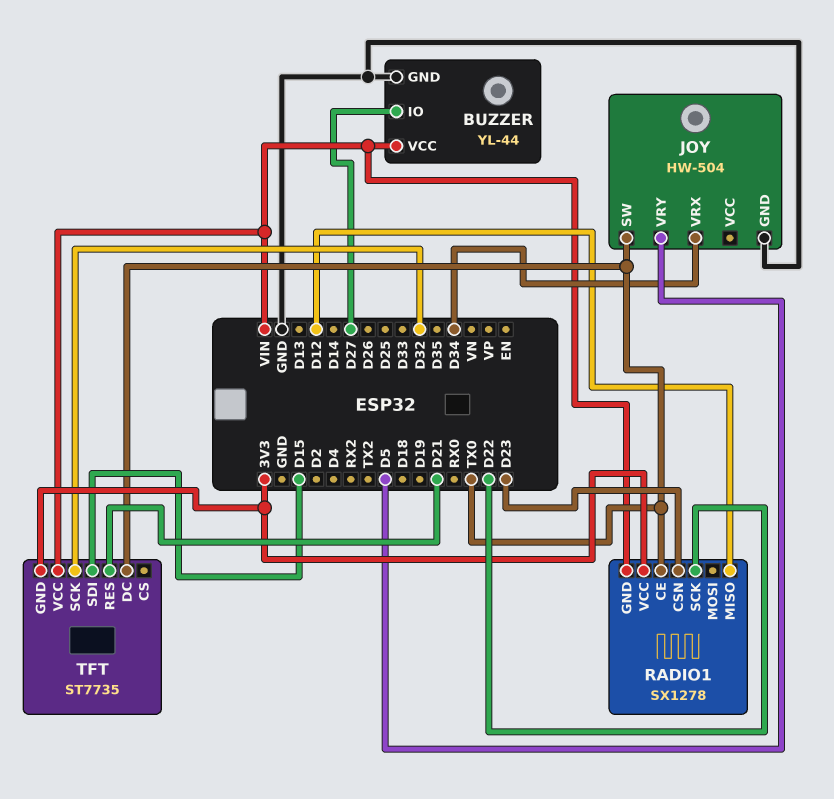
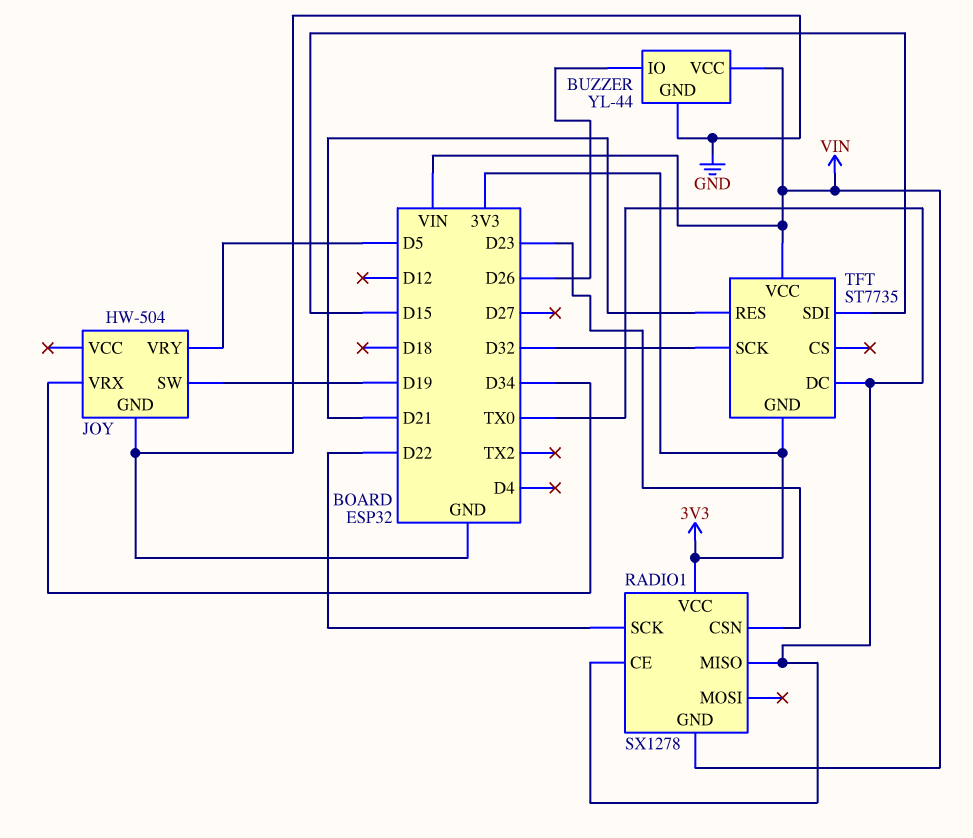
BUZZER pin IO: D27 -> D26
JOY pin SW: TX0 -> D19
RADIO1 pin MISO: D12 -> TX0

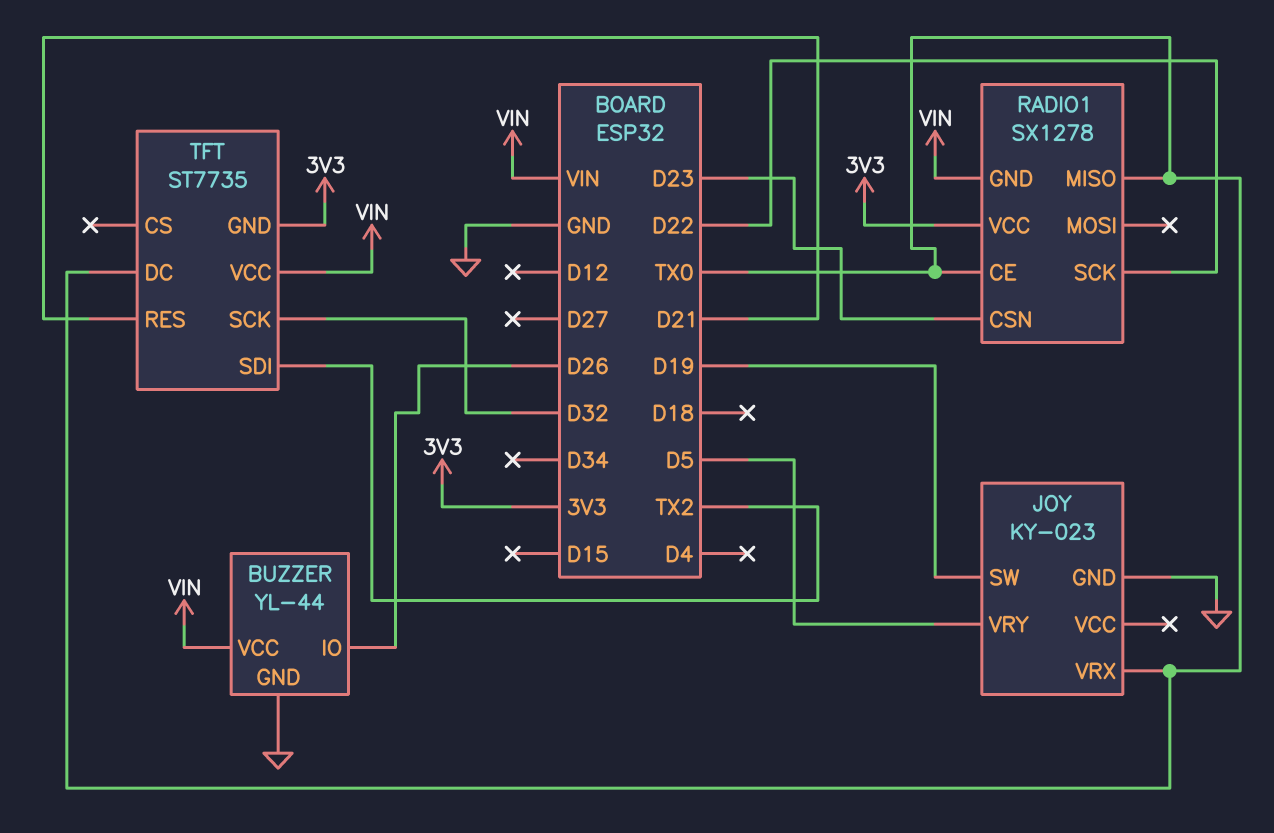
JOY: HW-504 -> KY-023
JOY pin VRX: D34 -> TX0
TFT pin SDI: D15 -> TX2

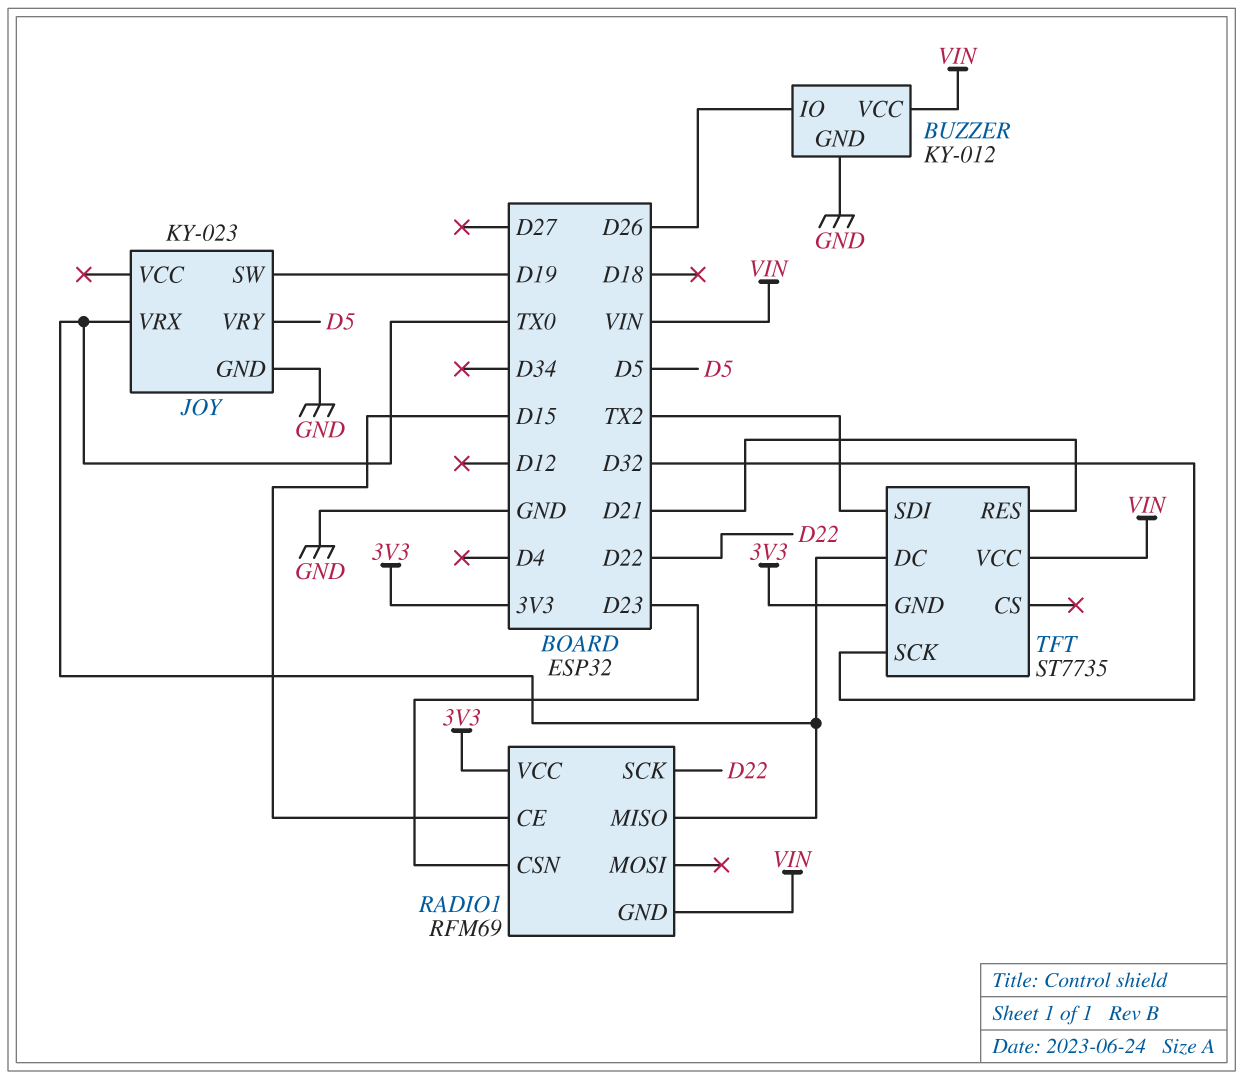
BUZZER: YL-44 -> KY-012
RADIO1: SX1278 -> RFM69
RADIO1 pin CE: TX0 -> D15

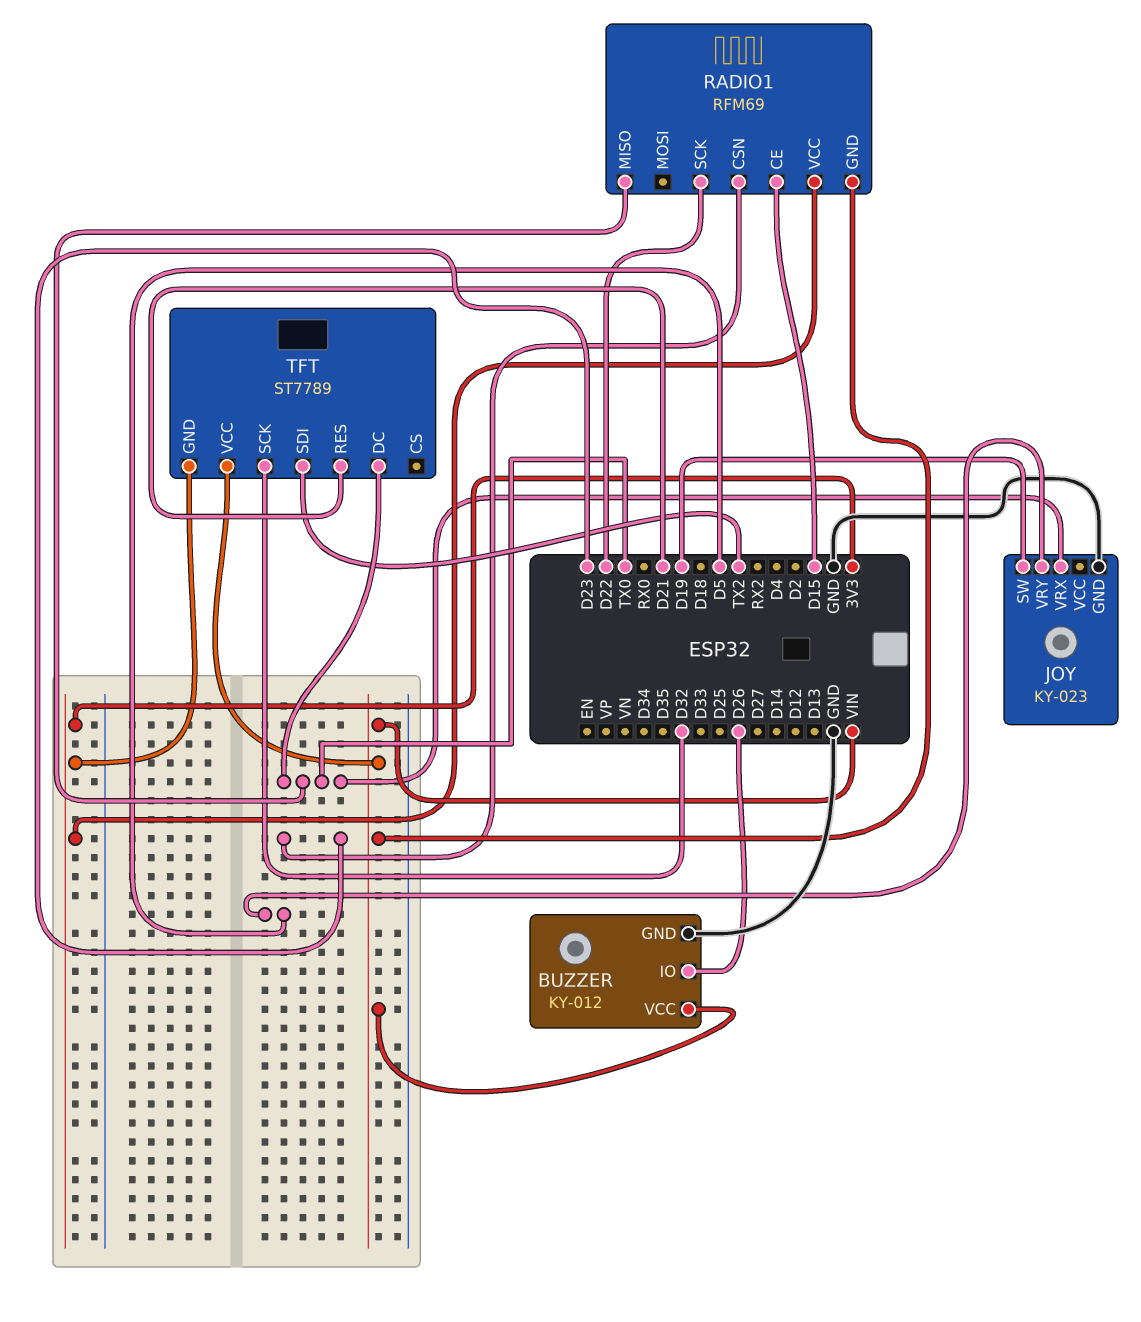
TFT: ST7735 -> ST7789

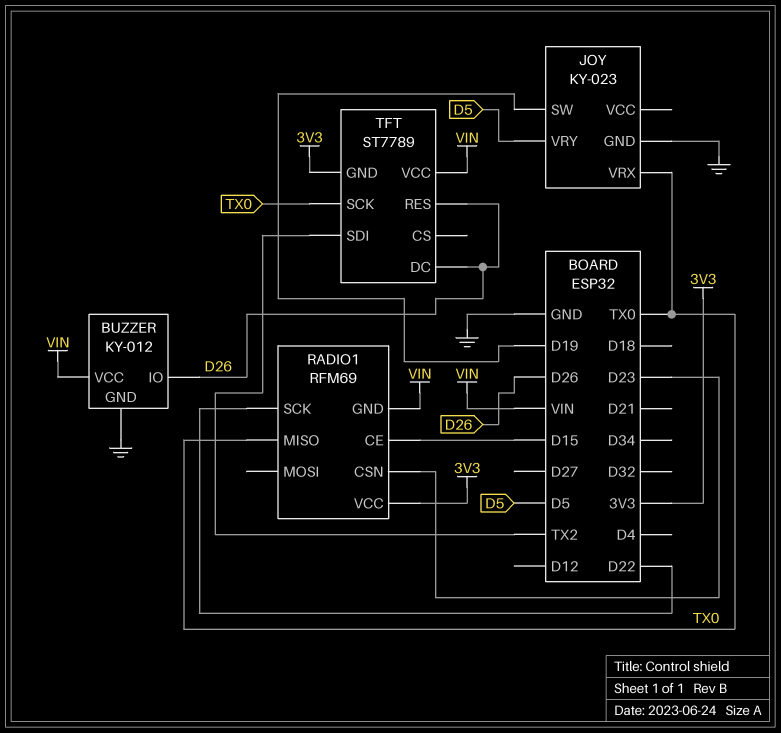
TFT pin DC: TX0 -> D26
TFT pin RES: D21 -> D26
TFT pin SCK: D32 -> TX0

